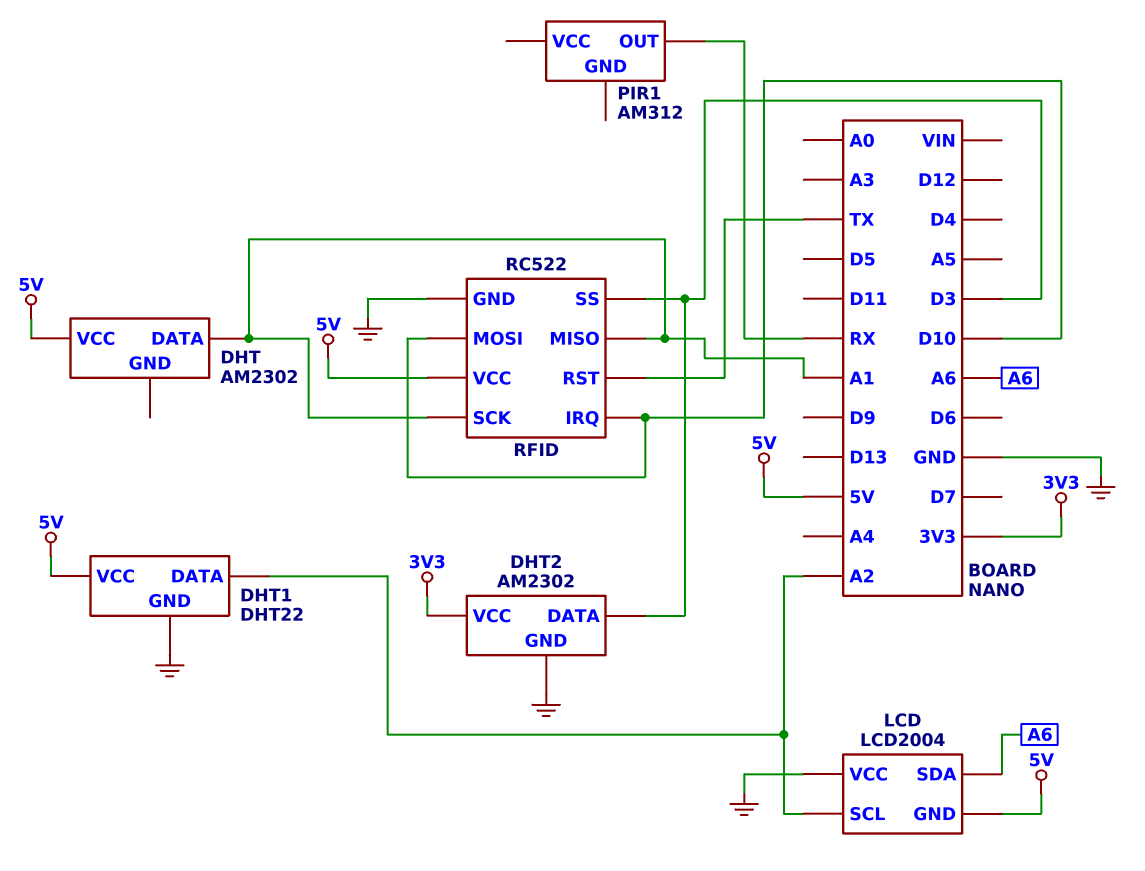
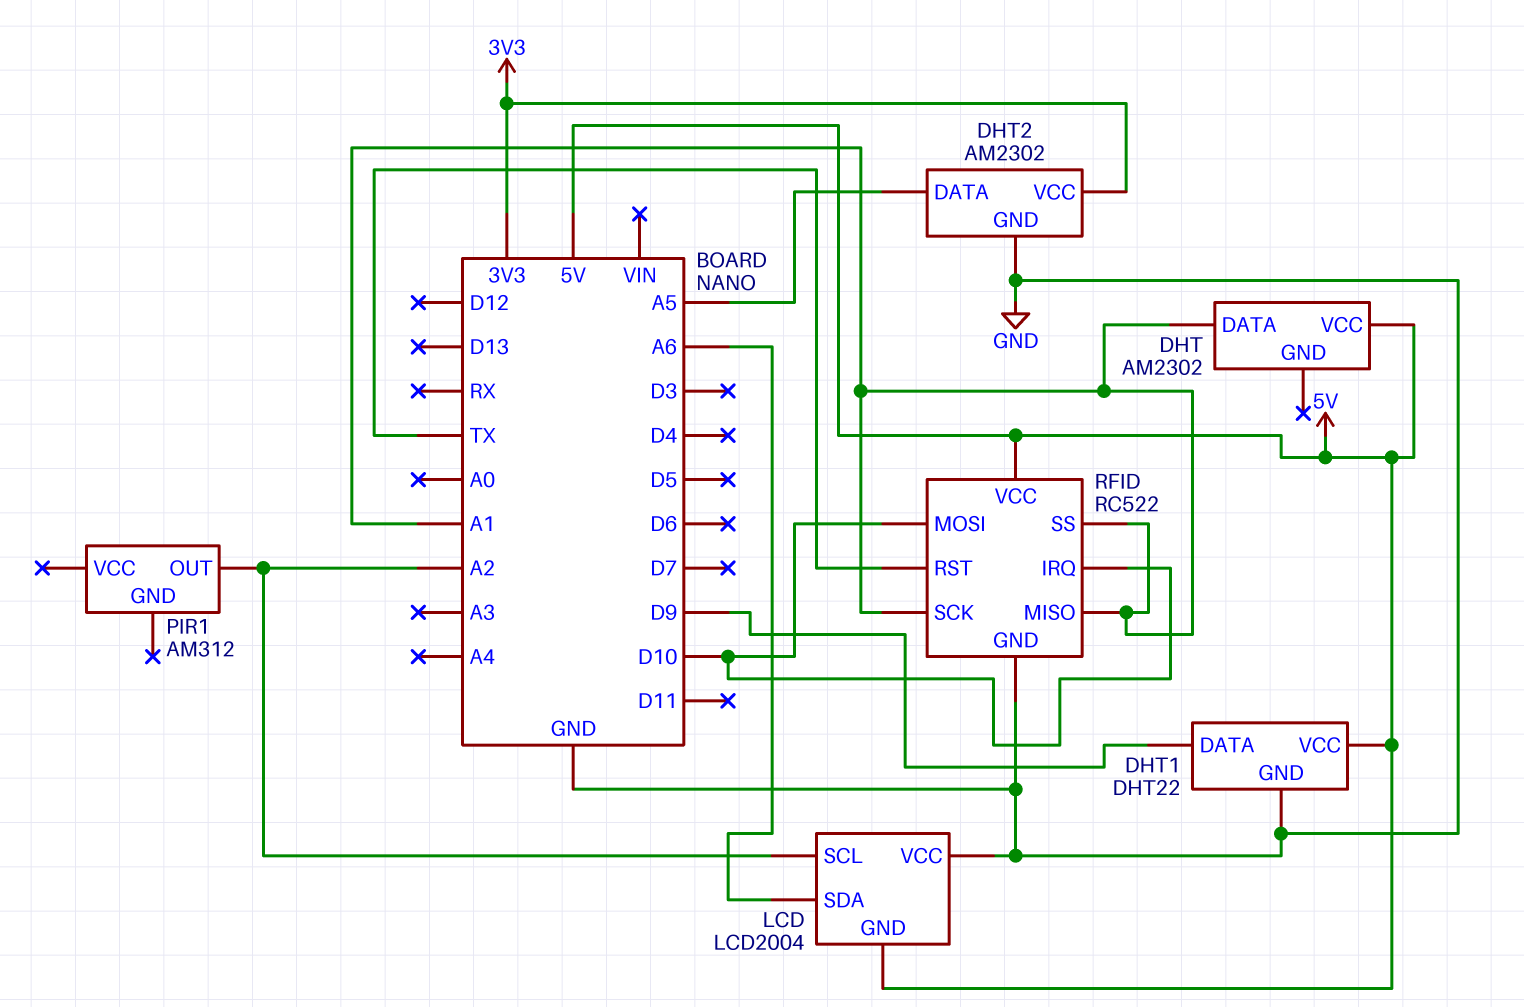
DHT1 pin DATA: A2 -> D9
DHT2 pin DATA: D3 -> A5
PIR1 pin OUT: RX -> A2
RFID pin SS: D3 -> A1

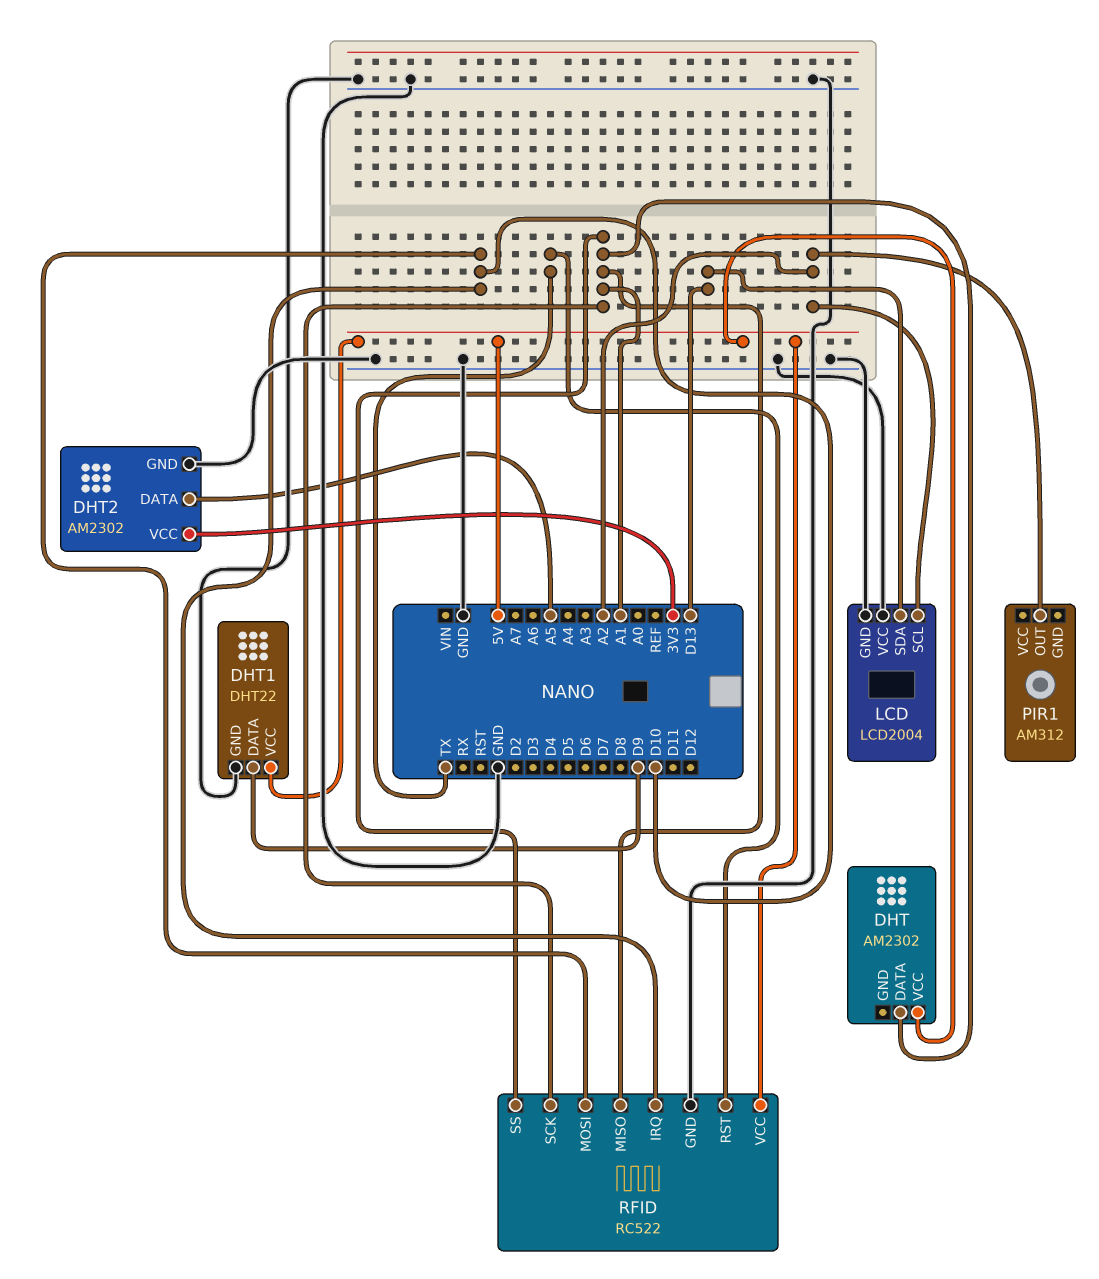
LCD pin GND: 5V -> GND
LCD pin SDA: A6 -> D13

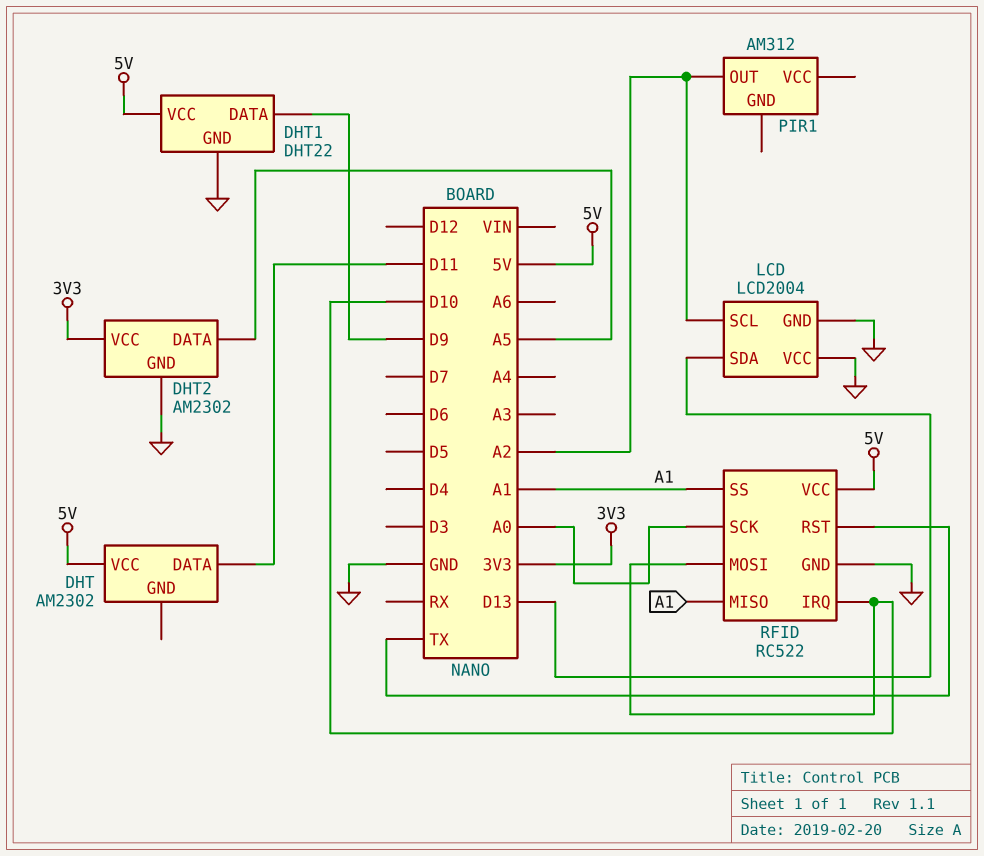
DHT pin DATA: A1 -> D11
RFID pin SCK: A1 -> A0

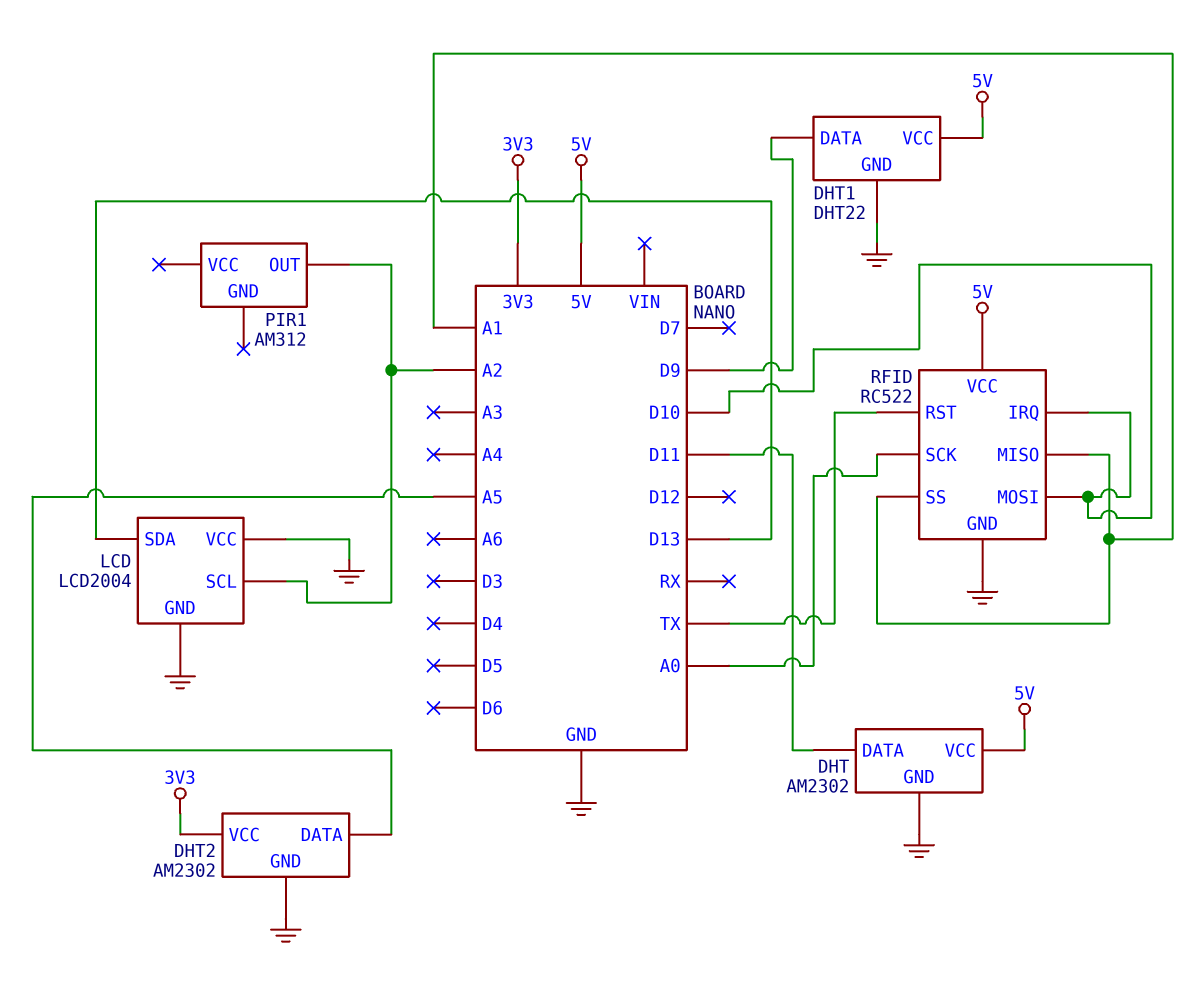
DHT pin GND: none -> GND

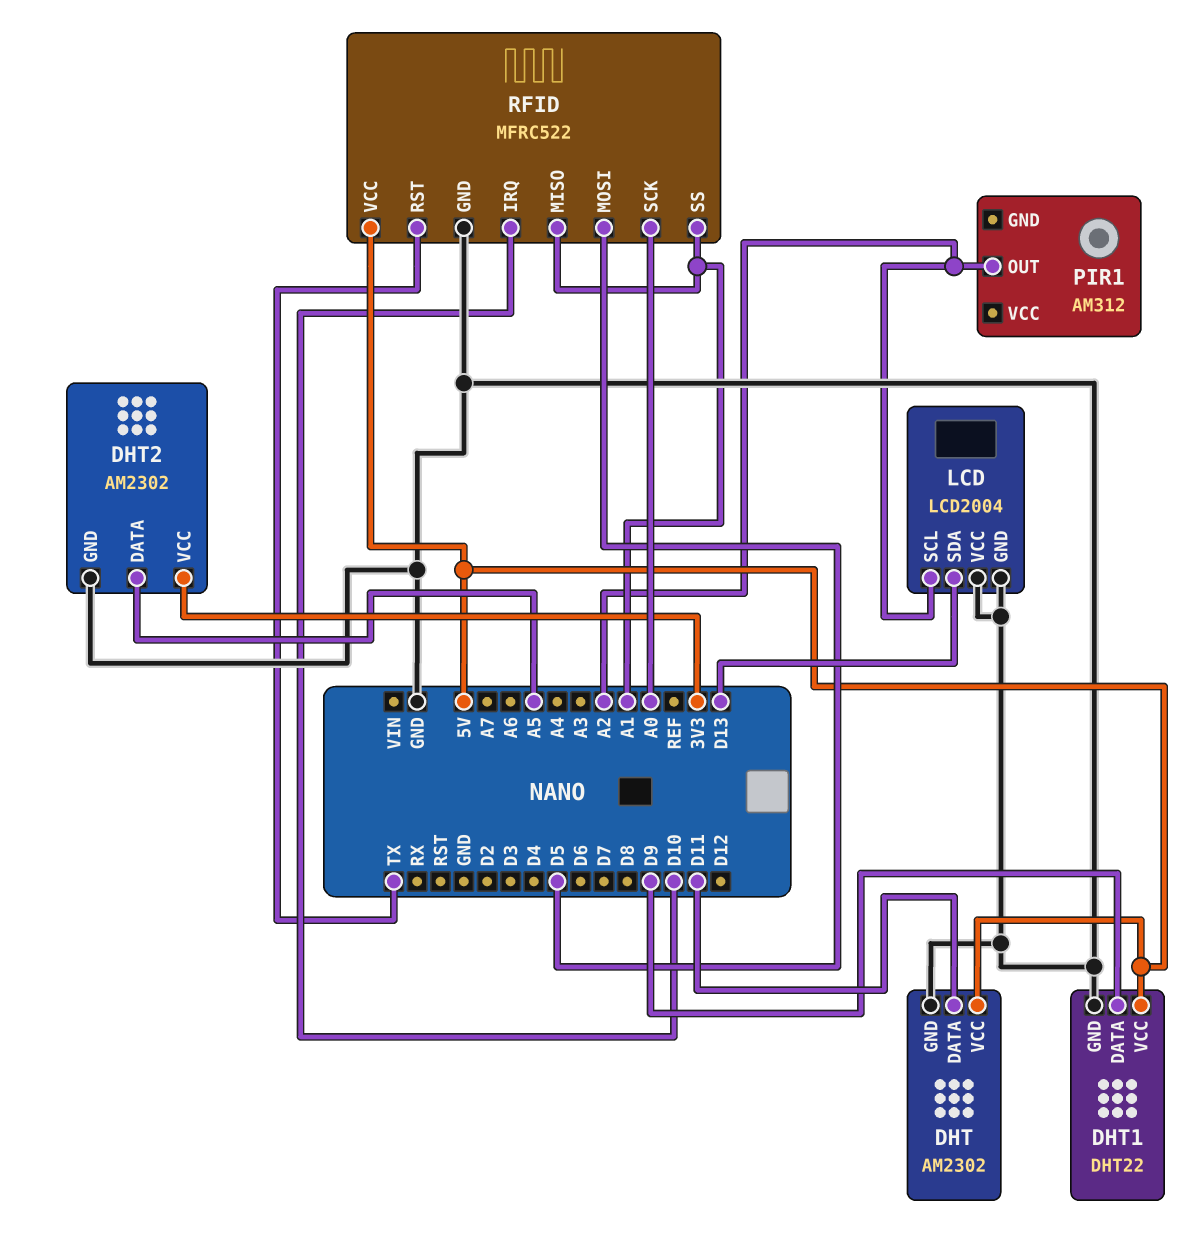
RFID: RC522 -> MFRC522
RFID pin MOSI: D10 -> D5

